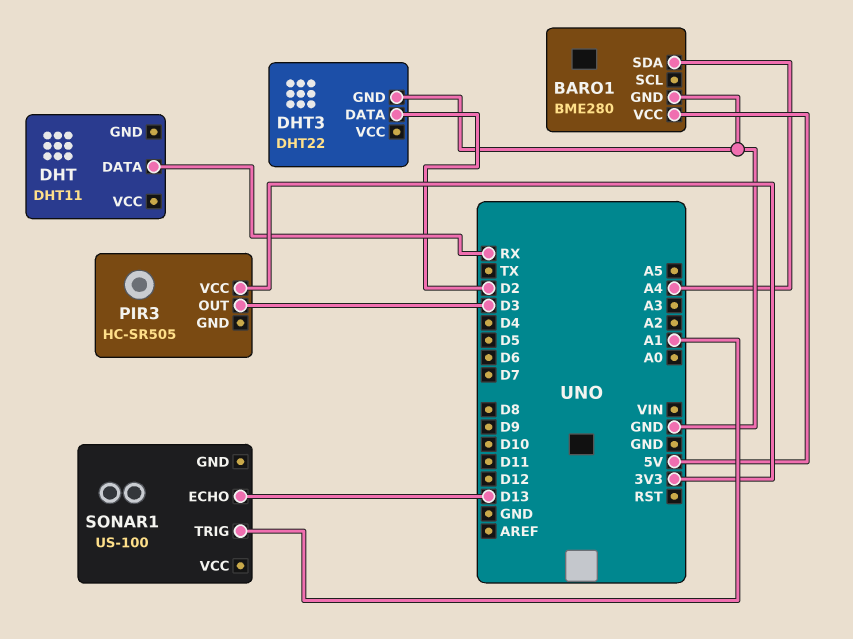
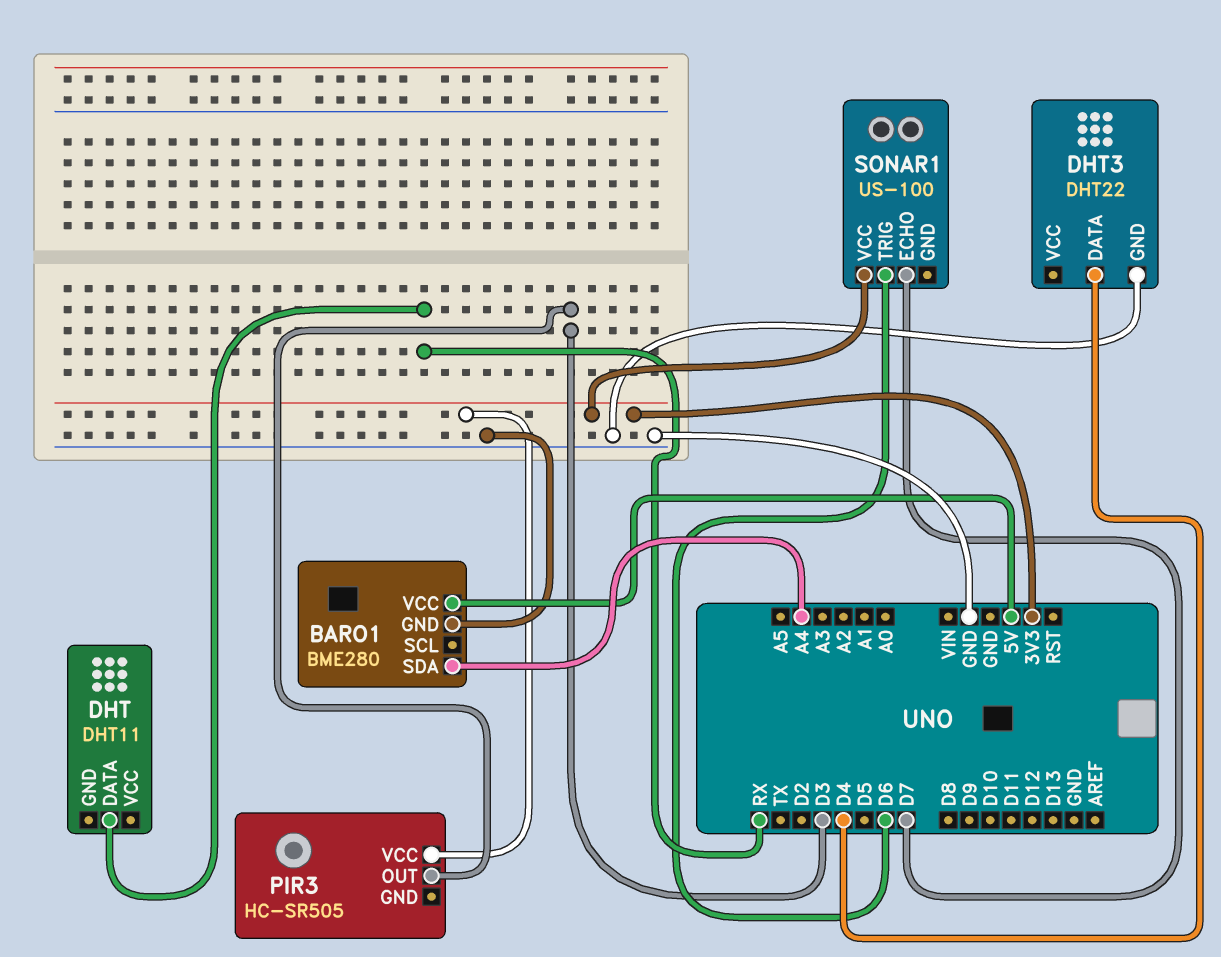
DHT3 pin DATA: D2 -> D4
SONAR1 pin ECHO: D13 -> D7
SONAR1 pin TRIG: A1 -> D6
SONAR1 pin VCC: none -> 3V3

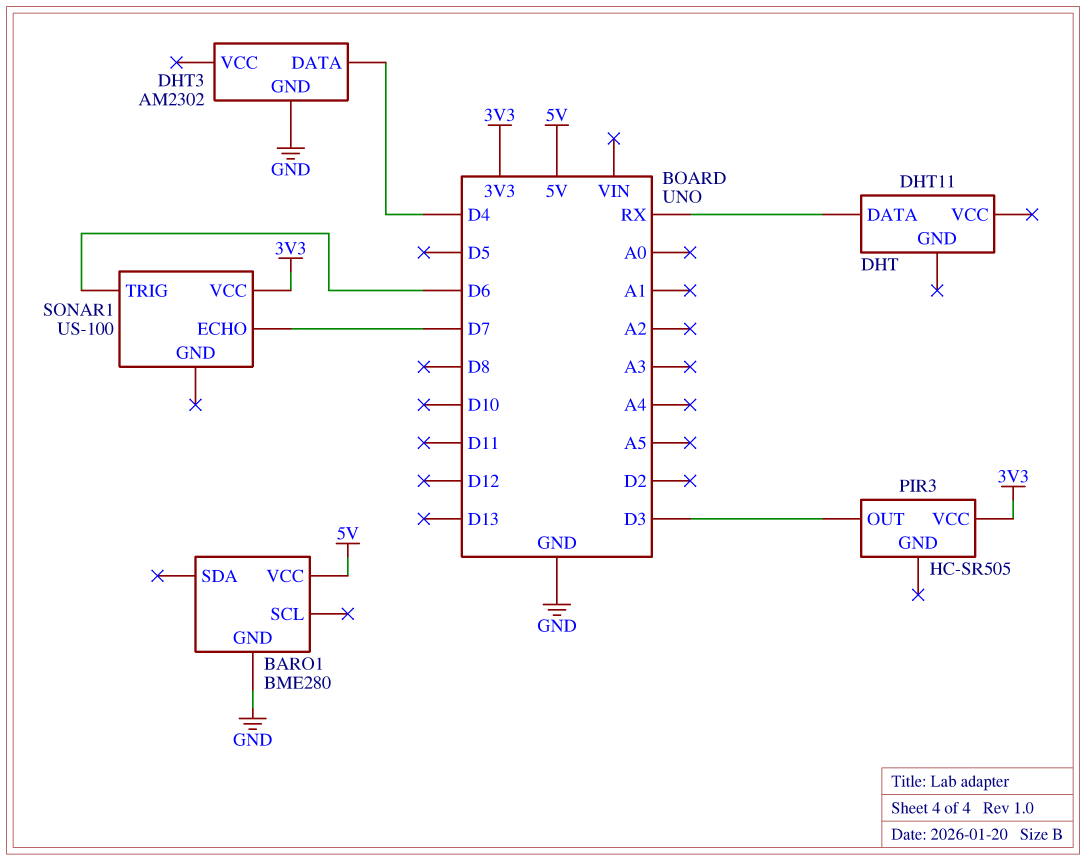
BARO1 pin SDA: A4 -> none
DHT3: DHT22 -> AM2302

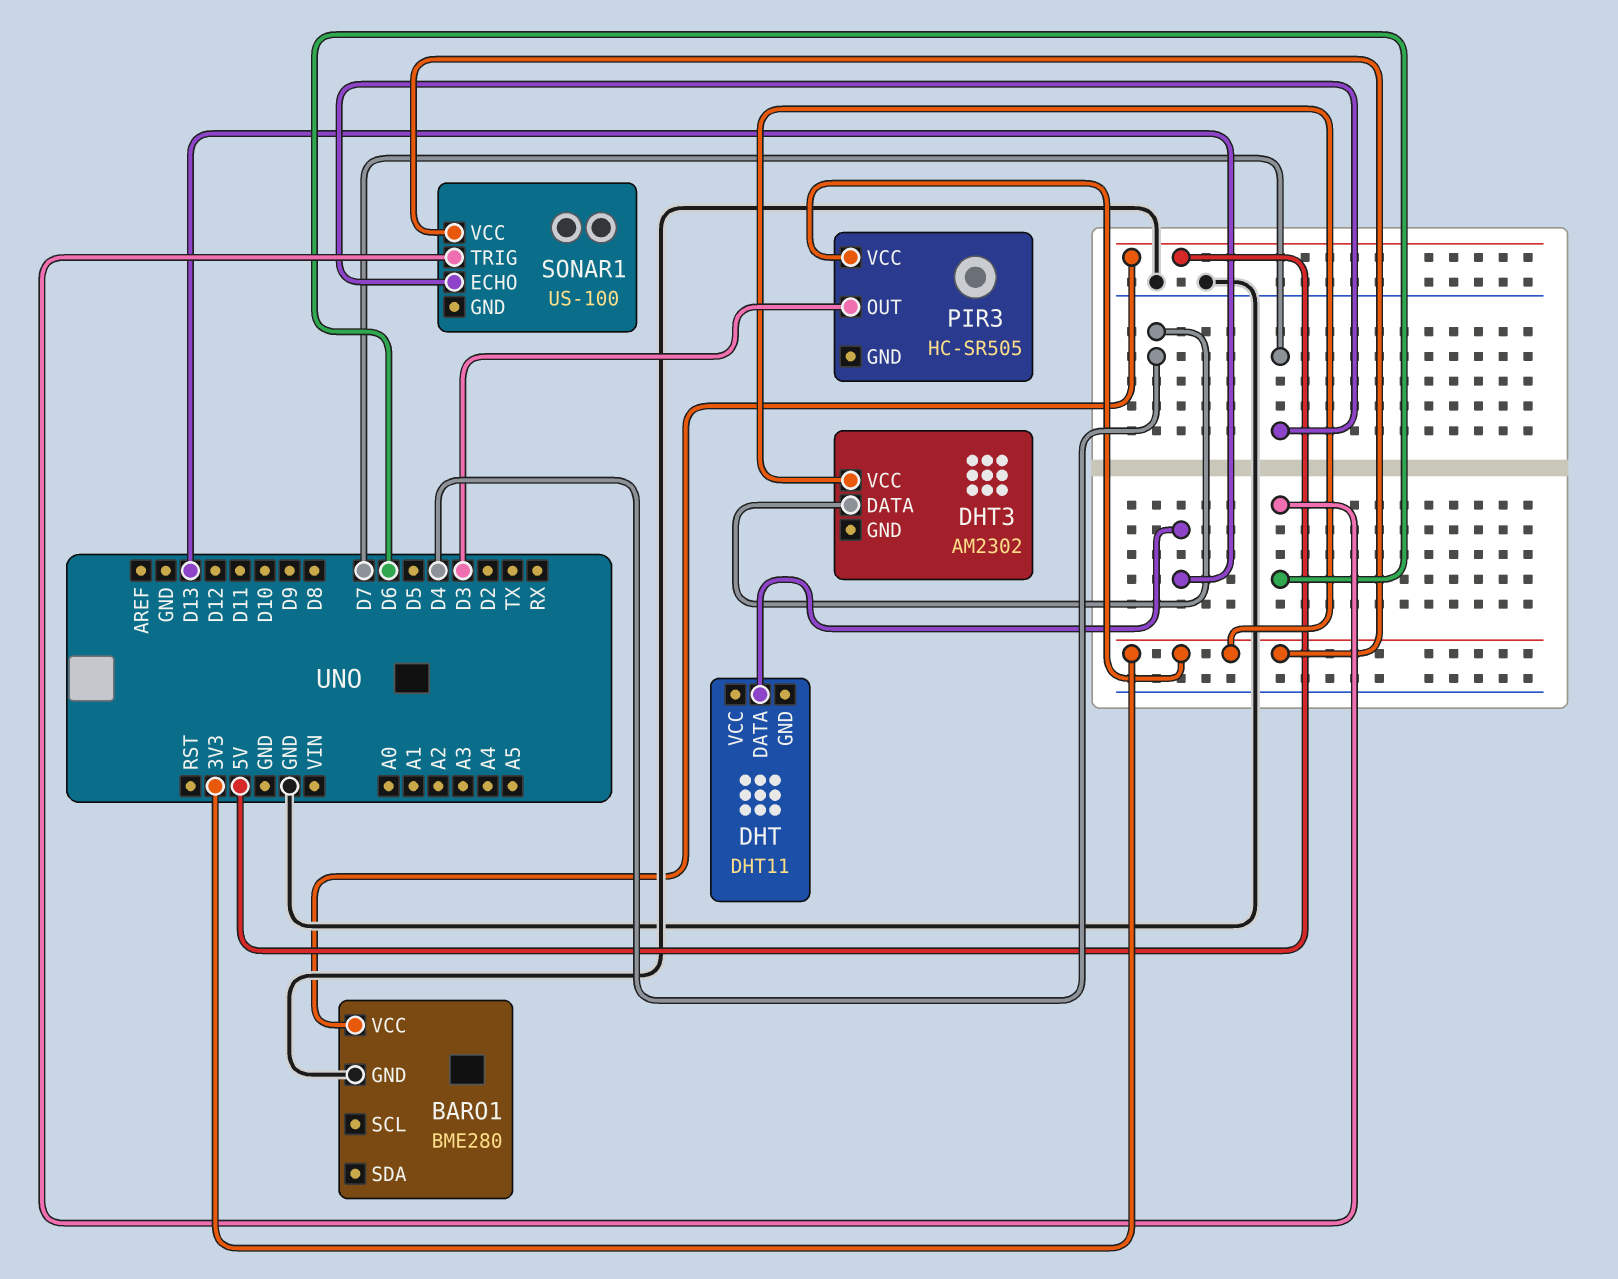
DHT pin DATA: RX -> D13
DHT3 pin GND: GND -> none
DHT3 pin VCC: none -> 3V3

